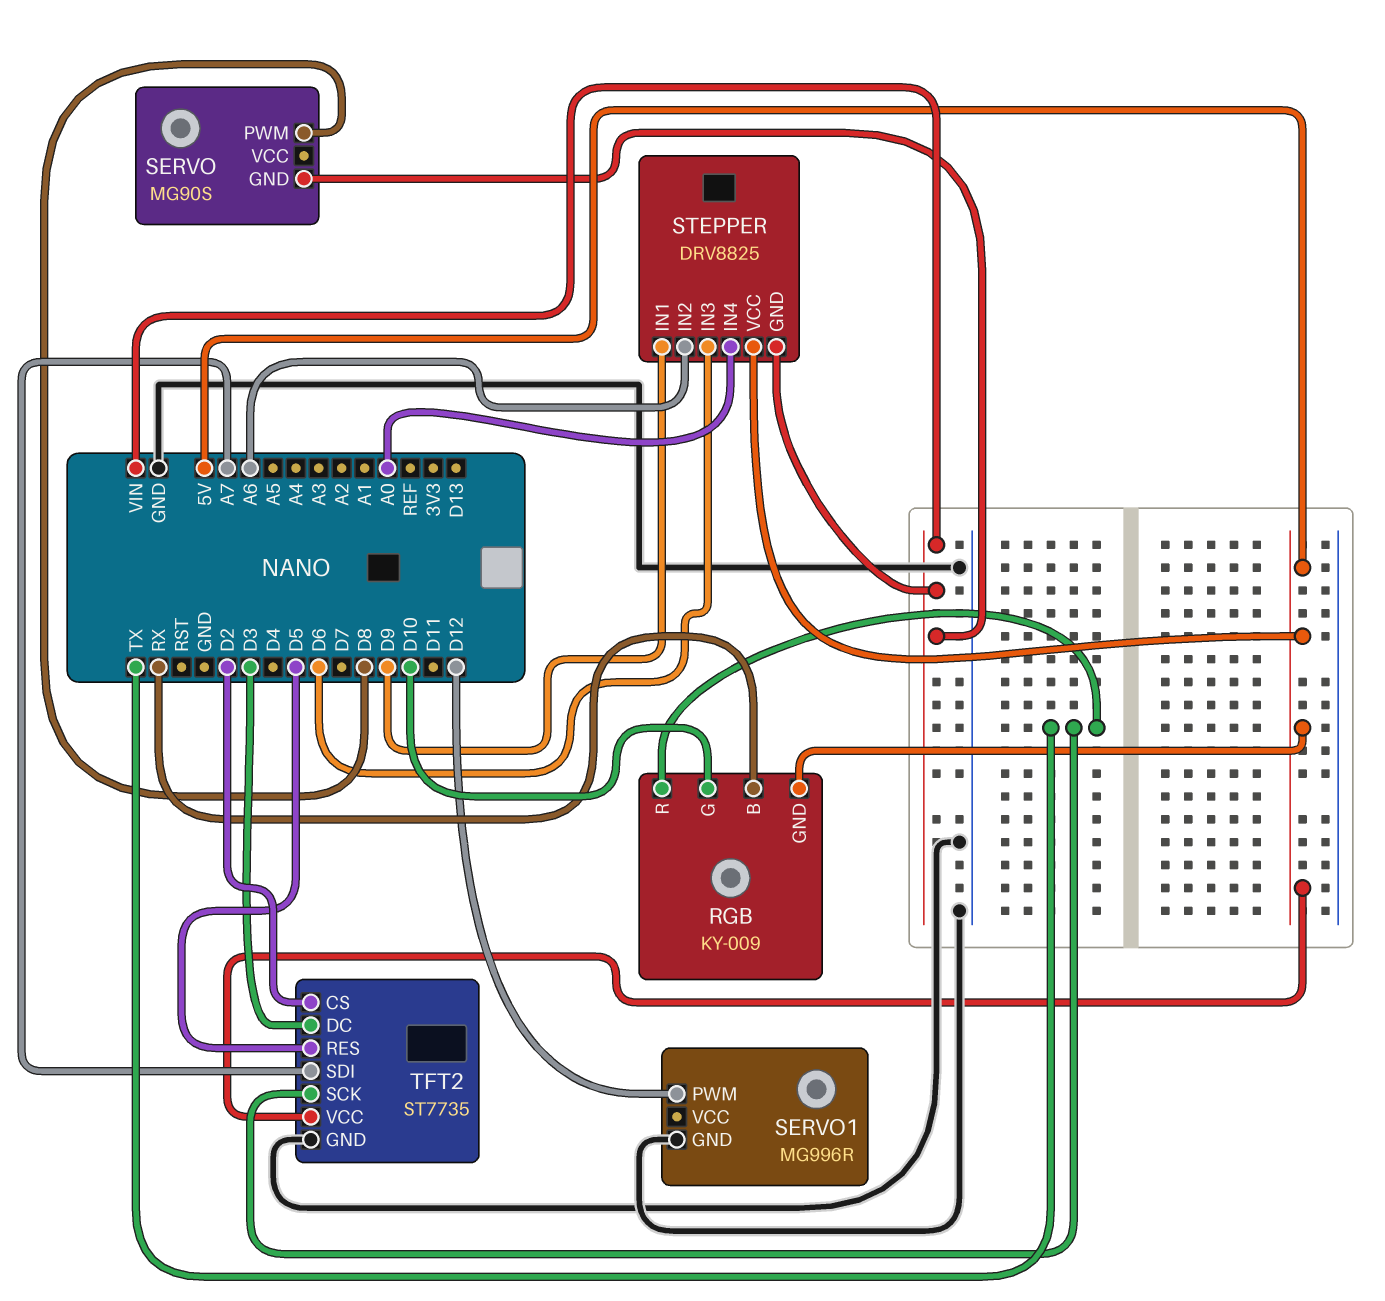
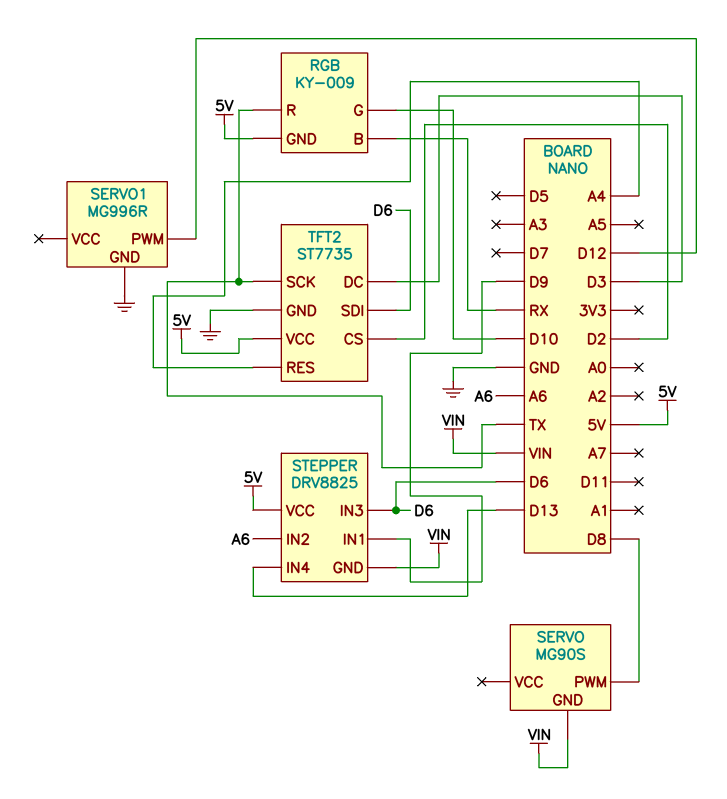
STEPPER pin IN4: A0 -> D13
TFT2 pin RES: D5 -> A4
TFT2 pin SDI: A7 -> D6

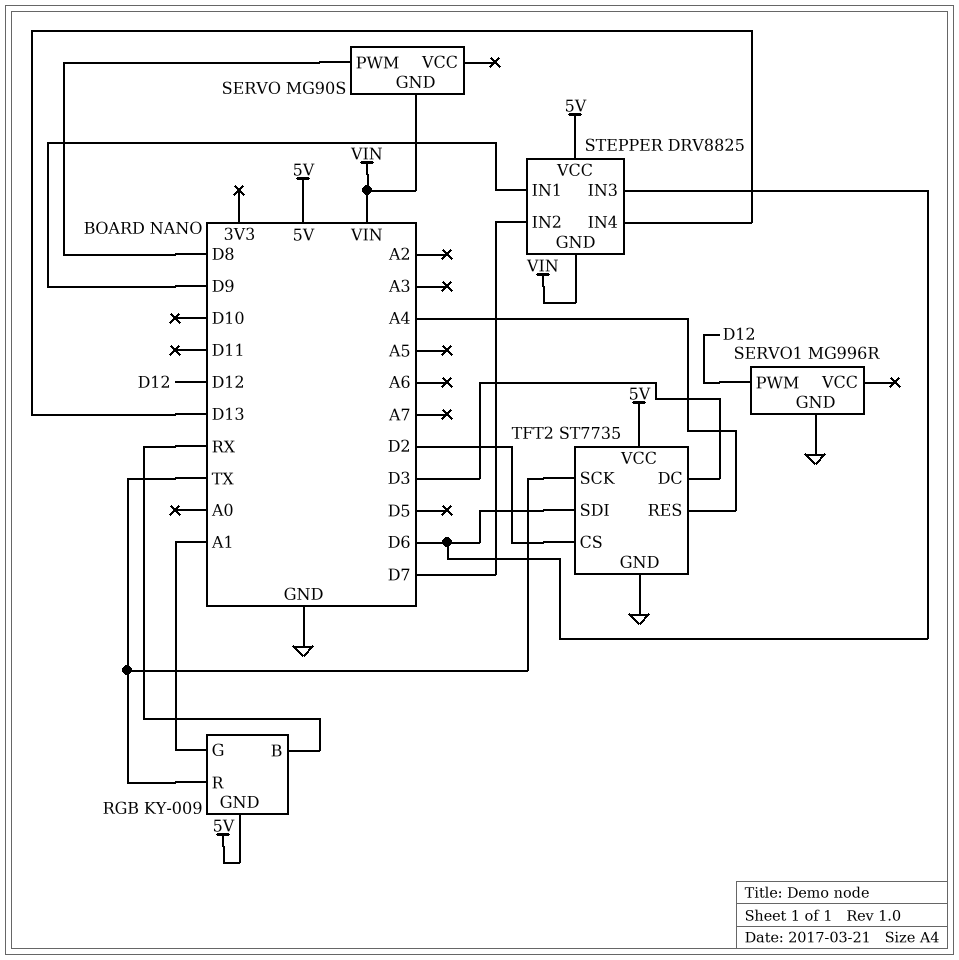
RGB pin G: D10 -> A1
STEPPER pin IN2: A6 -> D7

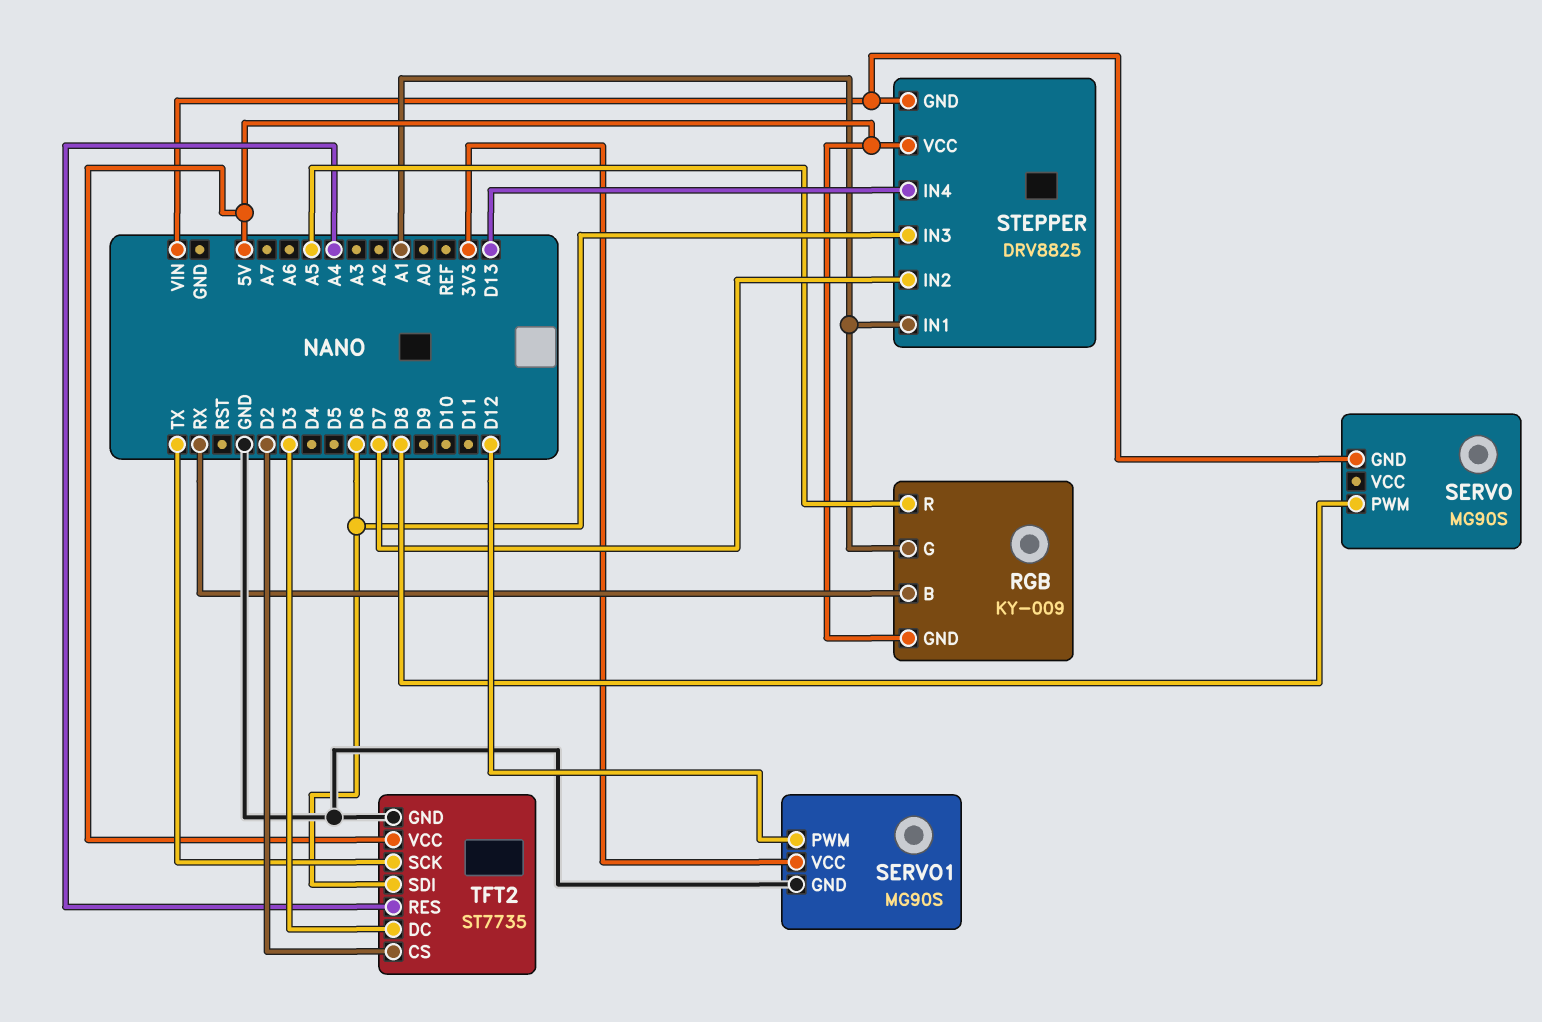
RGB pin R: TX -> A5
SERVO1: MG996R -> MG90S
SERVO1 pin VCC: none -> 3V3
STEPPER pin IN1: D9 -> A1

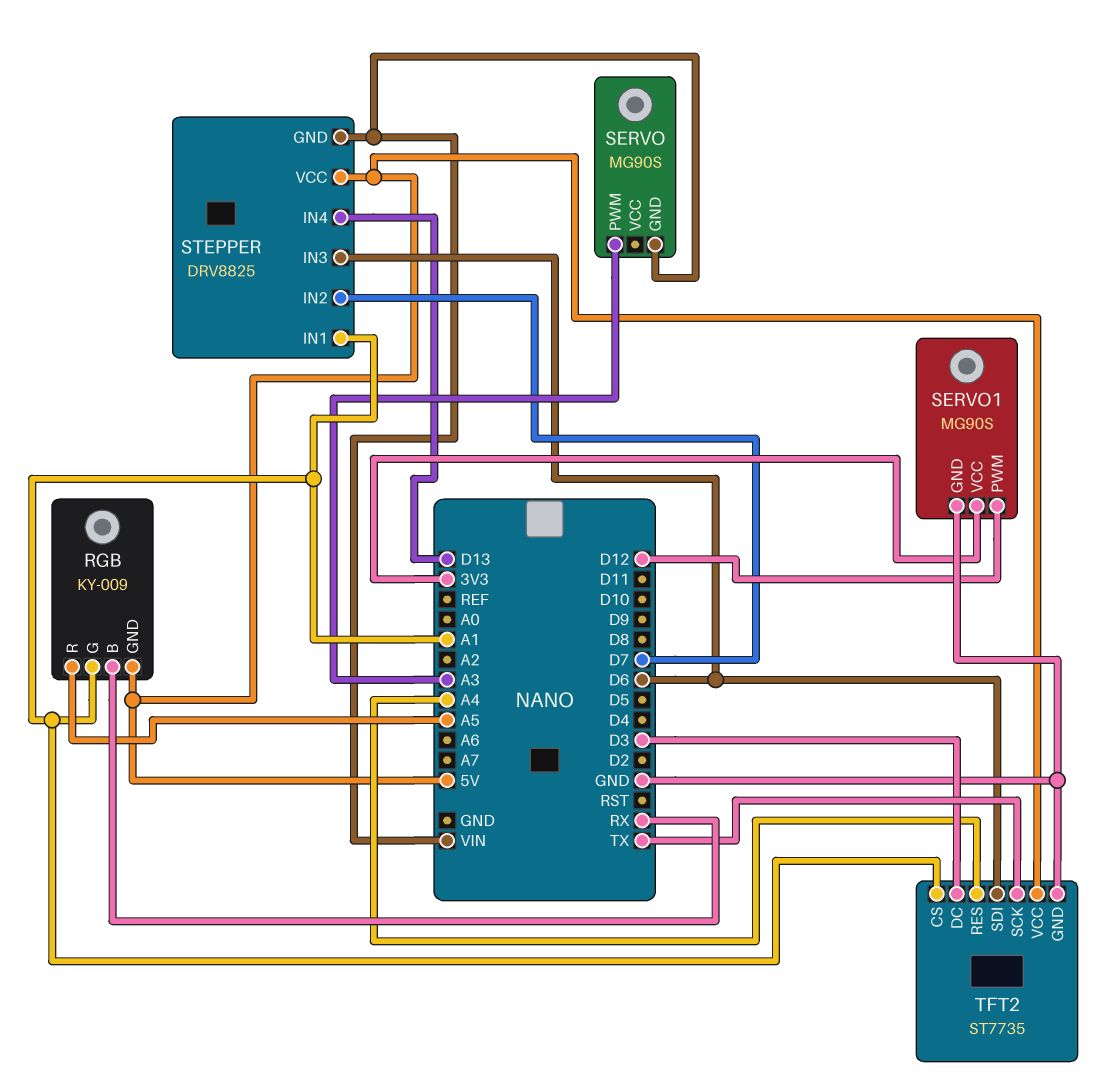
SERVO pin PWM: D8 -> A3
TFT2 pin CS: D2 -> A1

